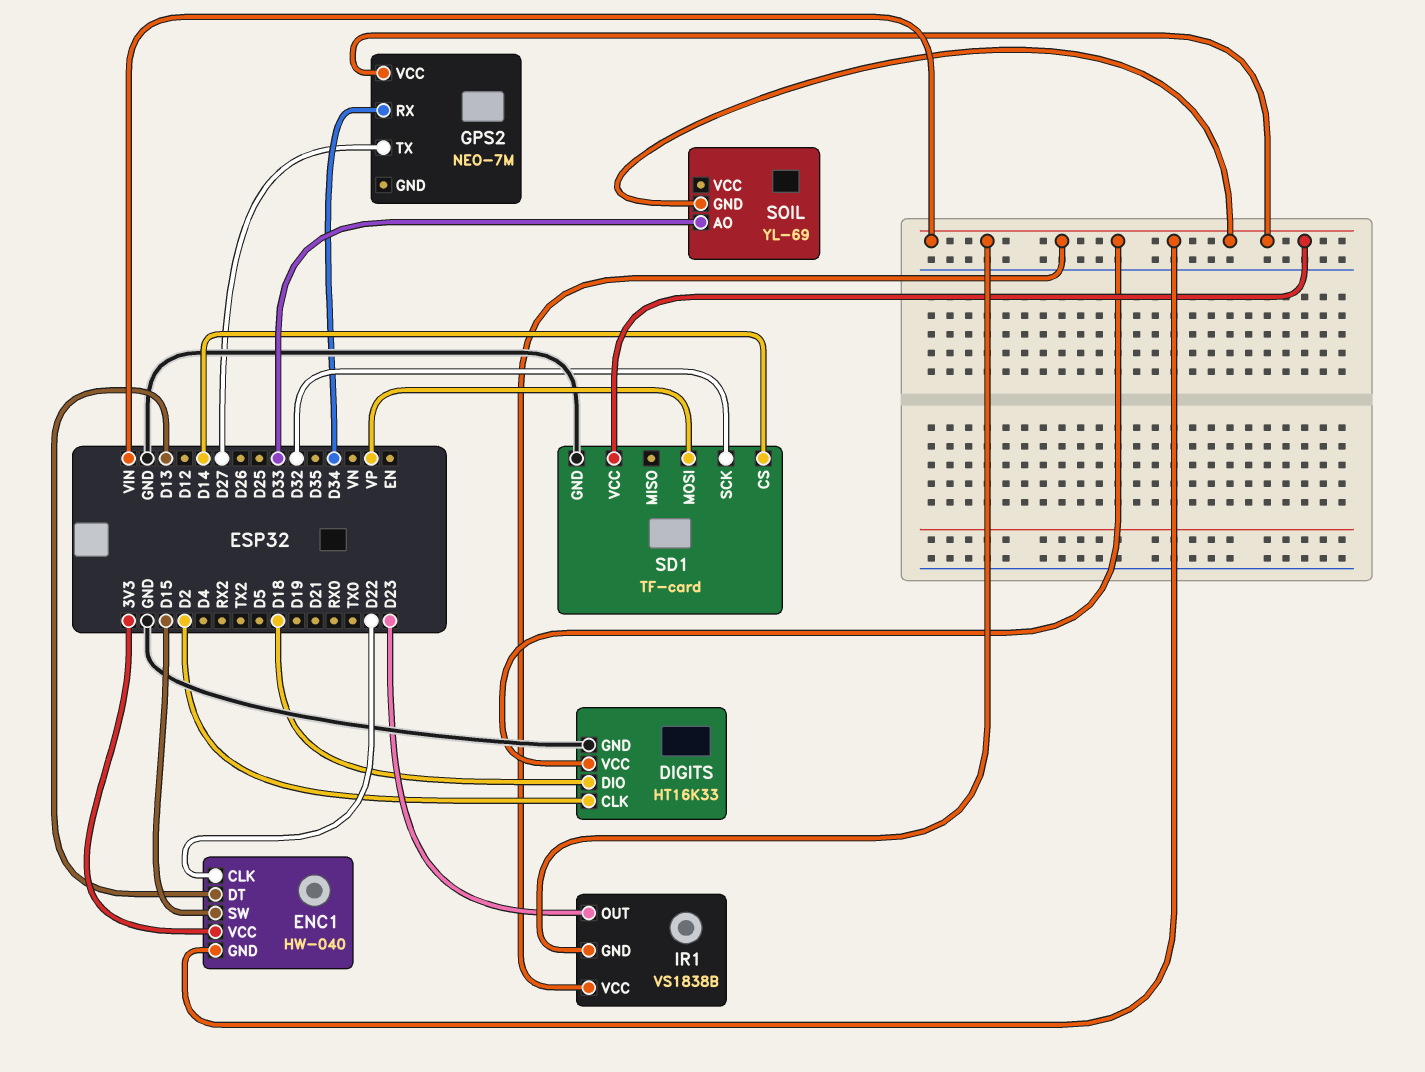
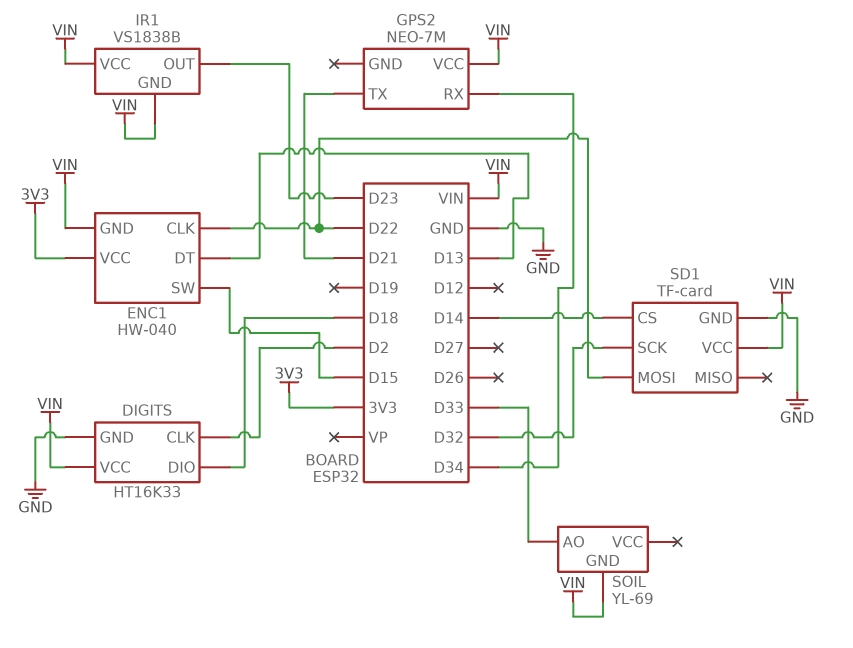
GPS2 pin TX: D27 -> D21
SD1 pin MOSI: VP -> D22

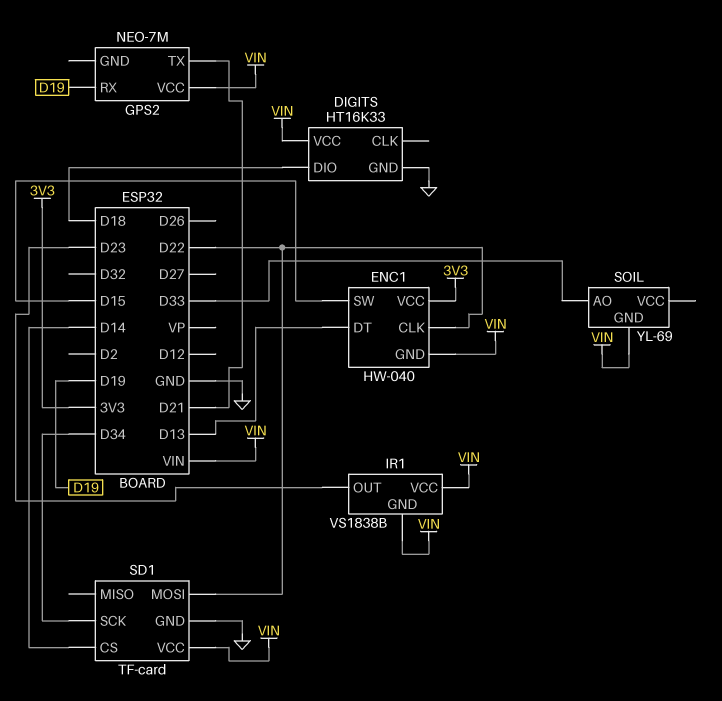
DIGITS pin CLK: D2 -> none
GPS2 pin RX: D34 -> D19
SD1 pin SCK: D32 -> D34

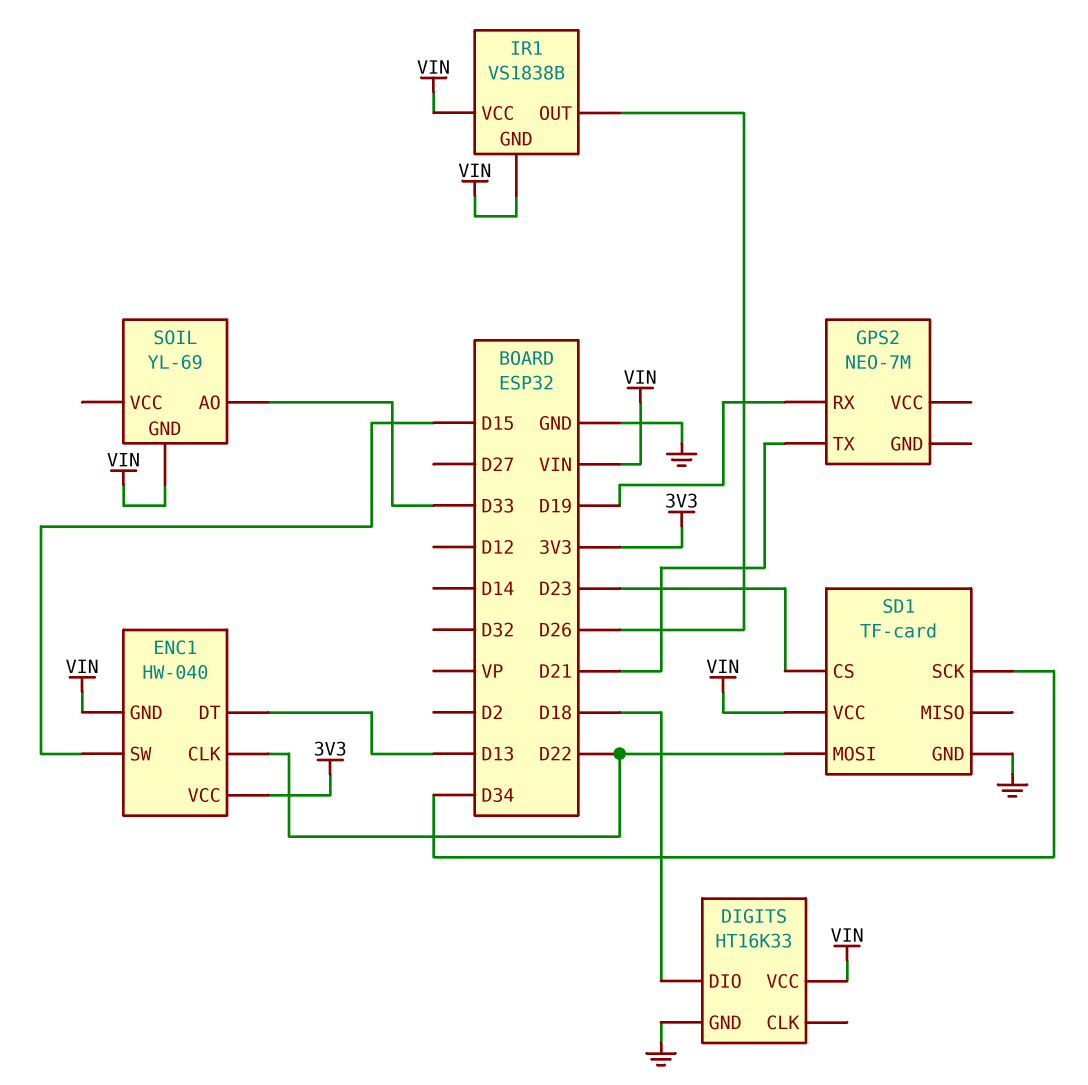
GPS2 pin VCC: VIN -> none
IR1 pin OUT: D23 -> D26
SD1 pin CS: D14 -> D23

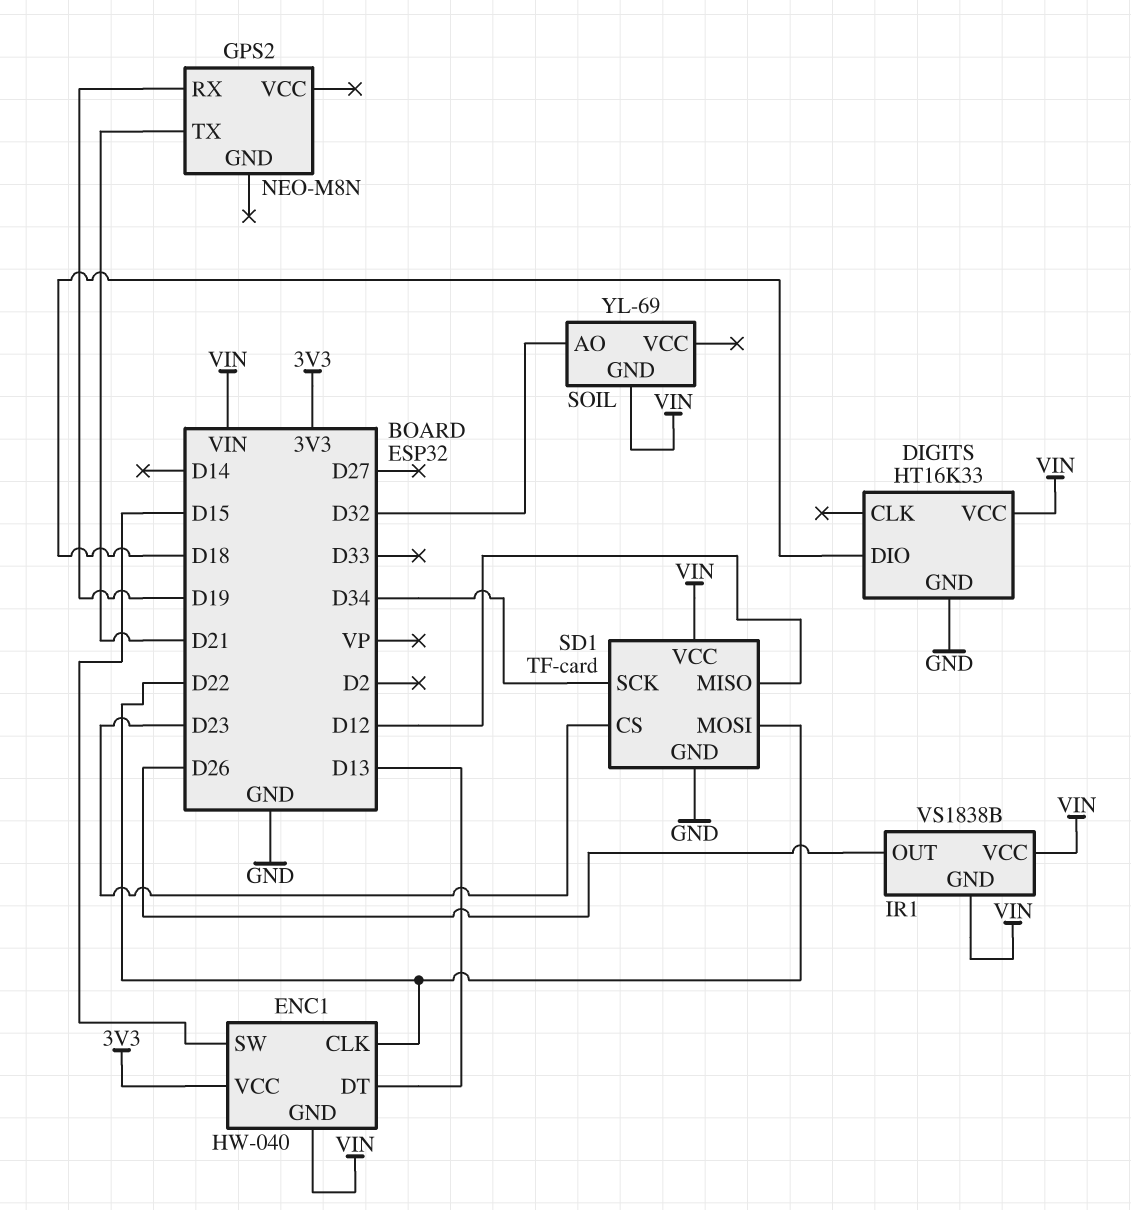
GPS2: NEO-7M -> NEO-M8N
SD1 pin MISO: none -> D12
SOIL pin AO: D33 -> D32

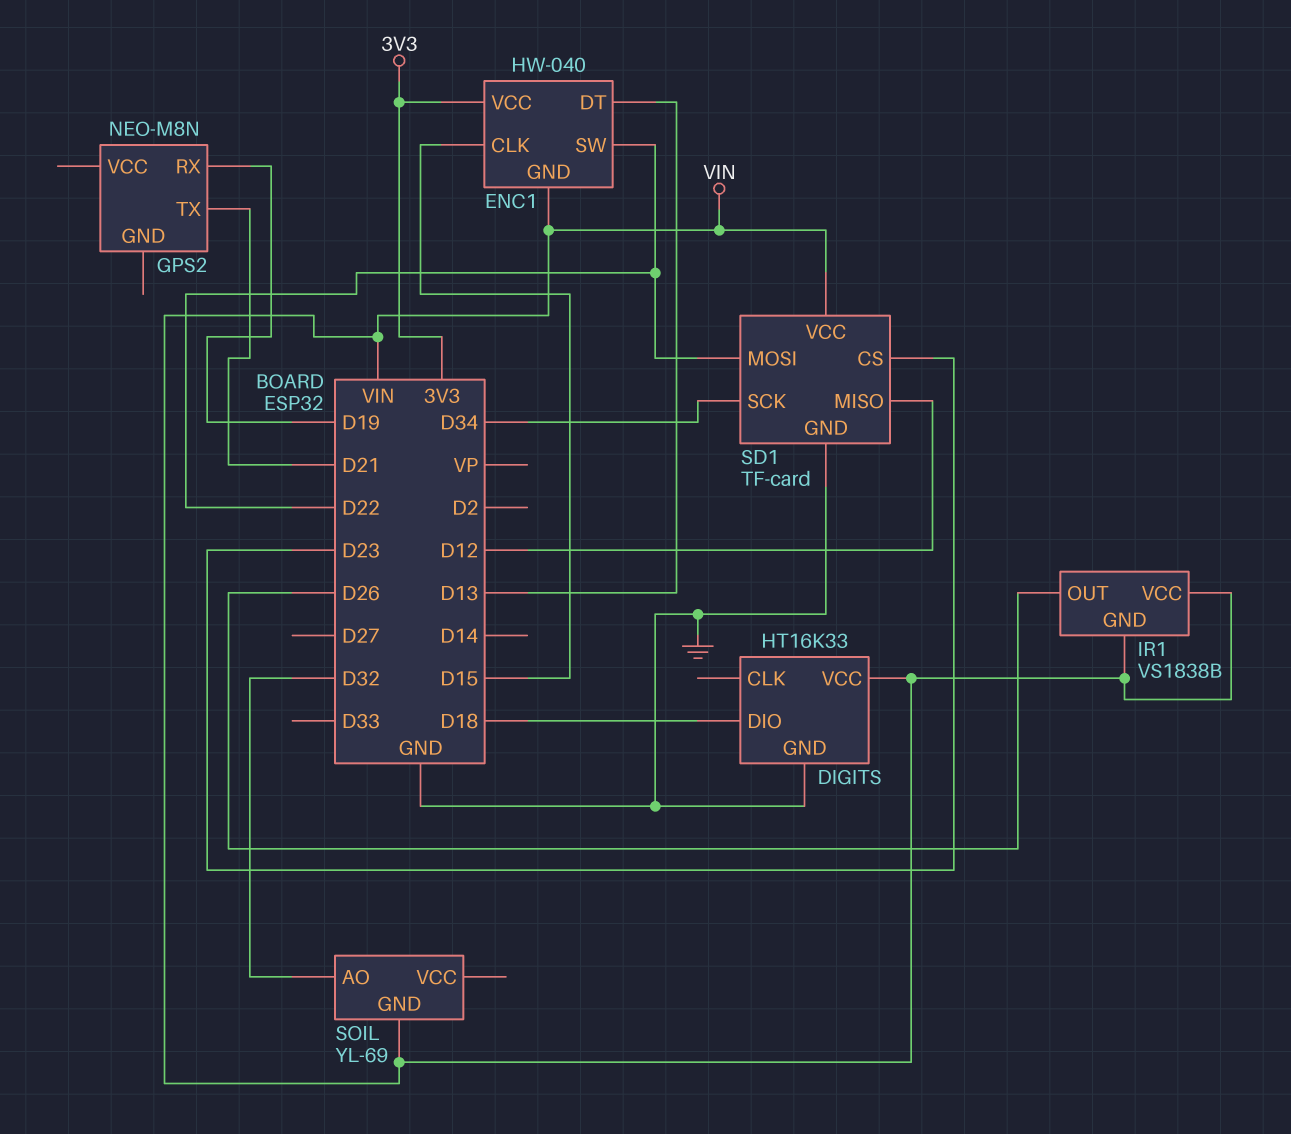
ENC1 pin CLK: D22 -> D15
ENC1 pin SW: D15 -> D22

